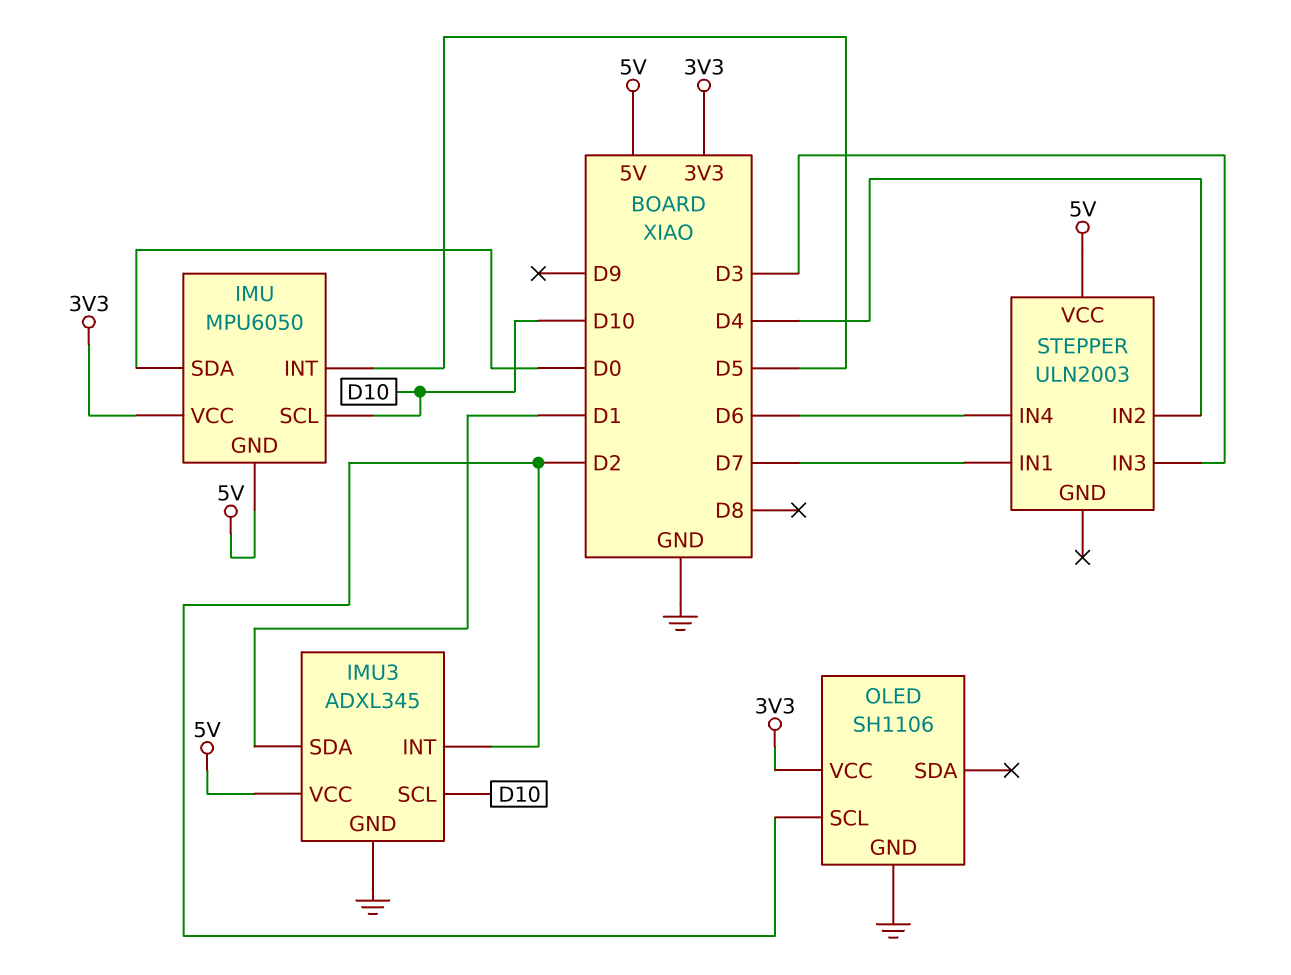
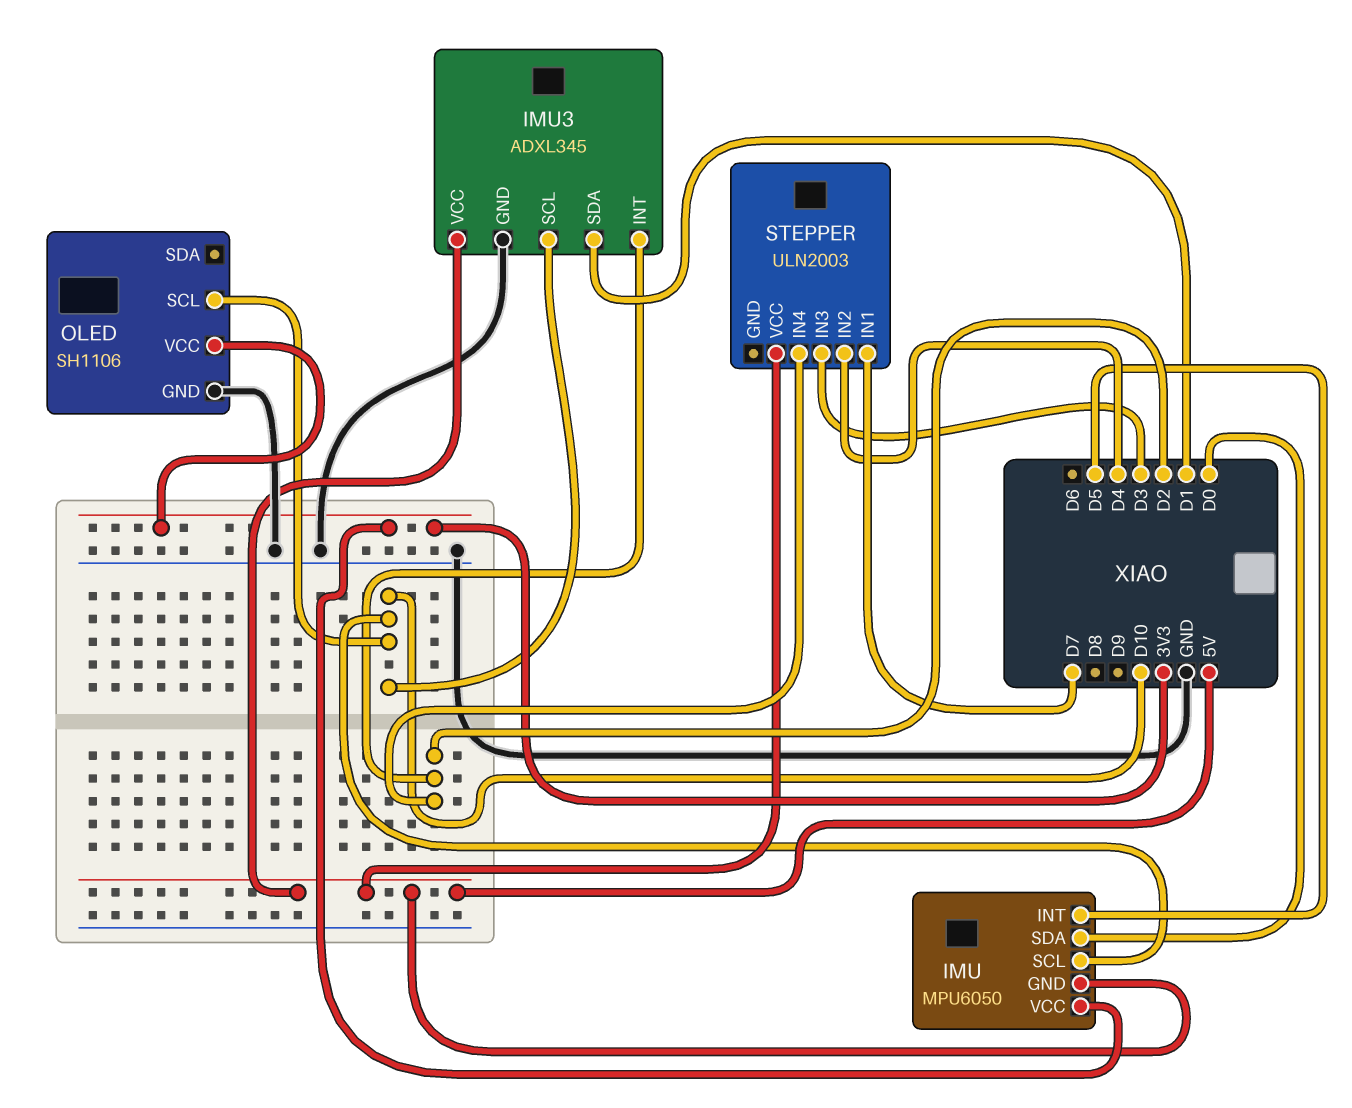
OLED pin SCL: D2 -> D10
STEPPER pin IN4: D6 -> D2

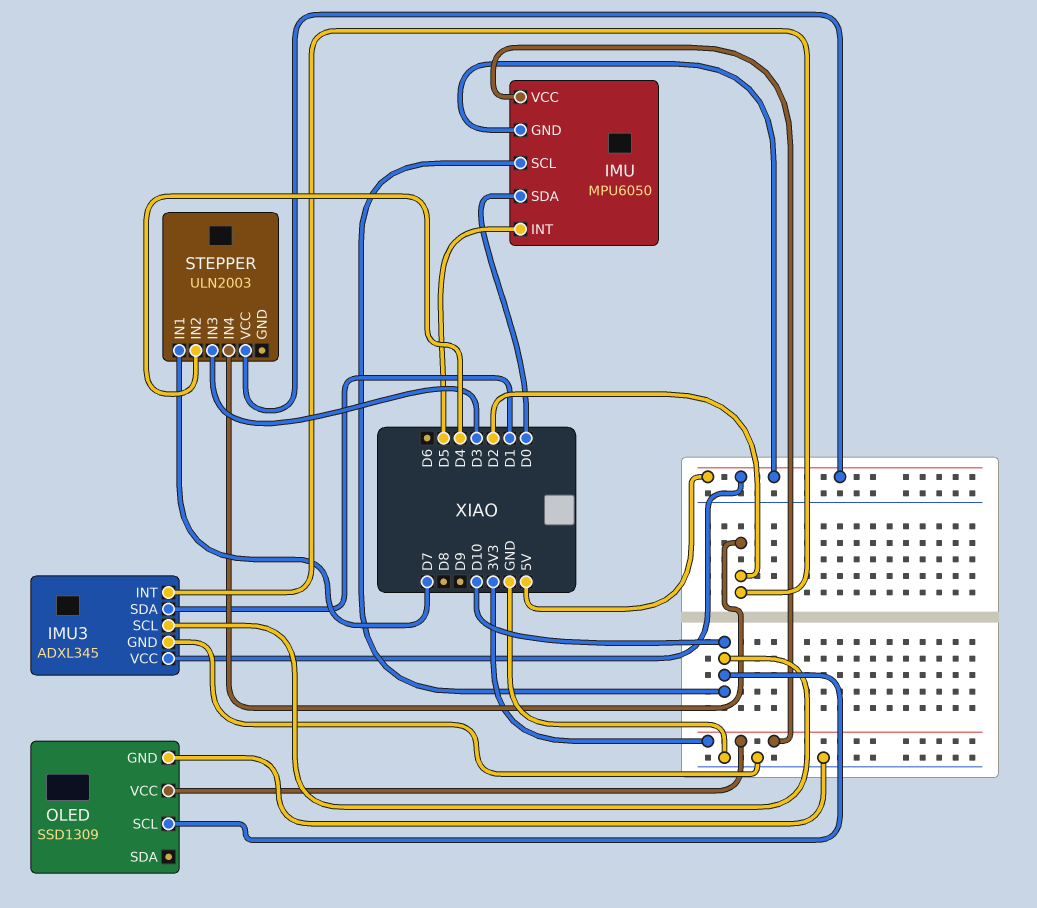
OLED: SH1106 -> SSD1309

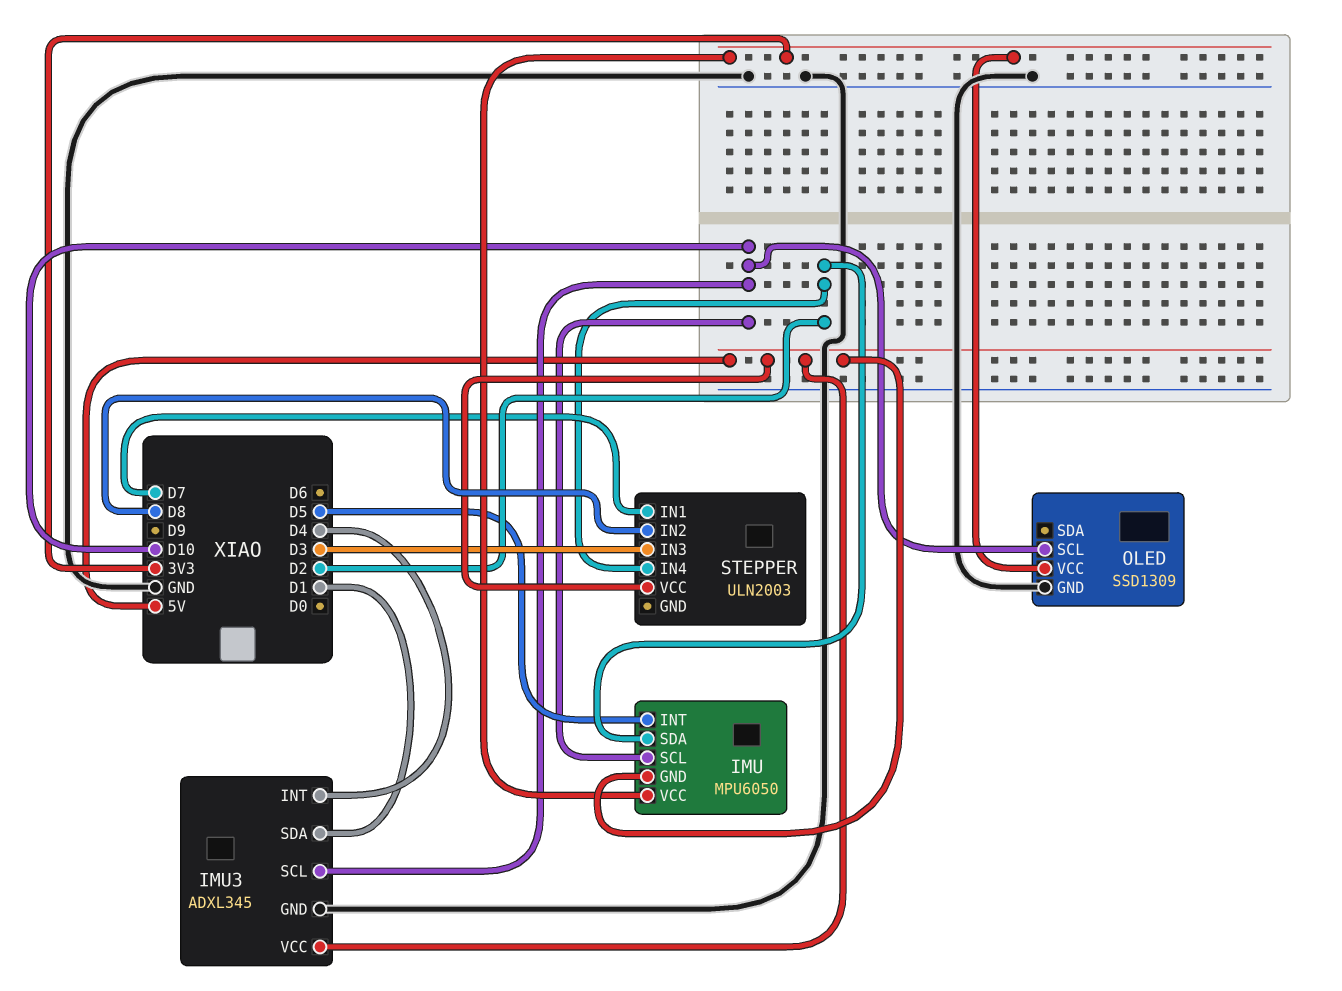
IMU pin SDA: D0 -> D2
IMU3 pin INT: D2 -> D4
STEPPER pin IN2: D4 -> D8

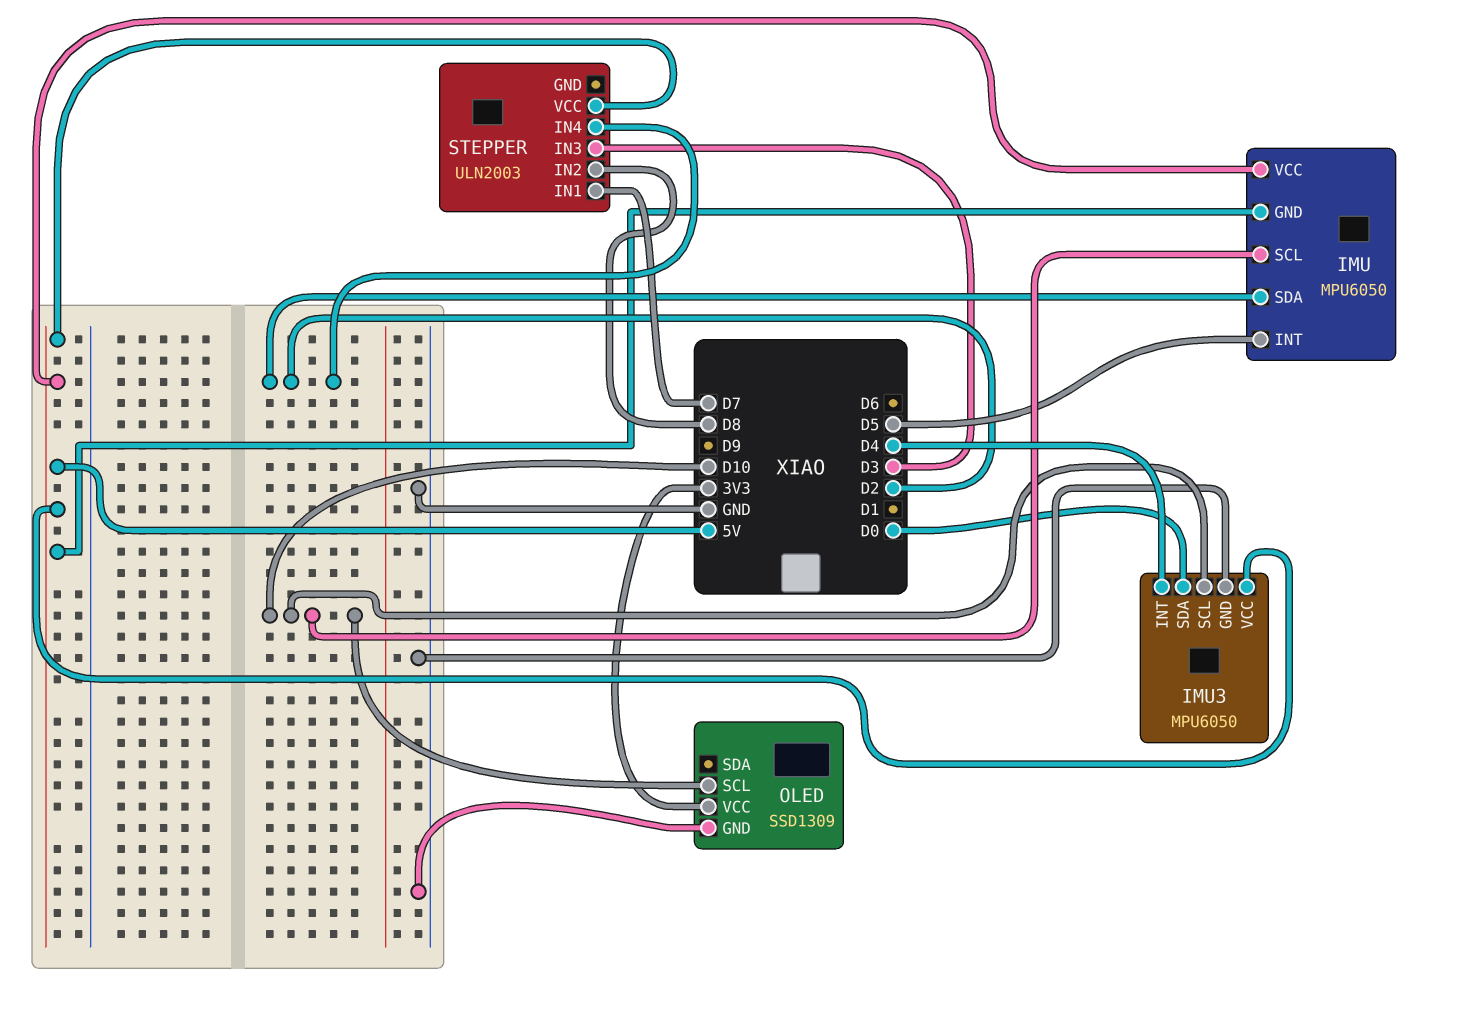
IMU pin VCC: 3V3 -> 5V
IMU3: ADXL345 -> MPU6050
IMU3 pin SDA: D1 -> D0

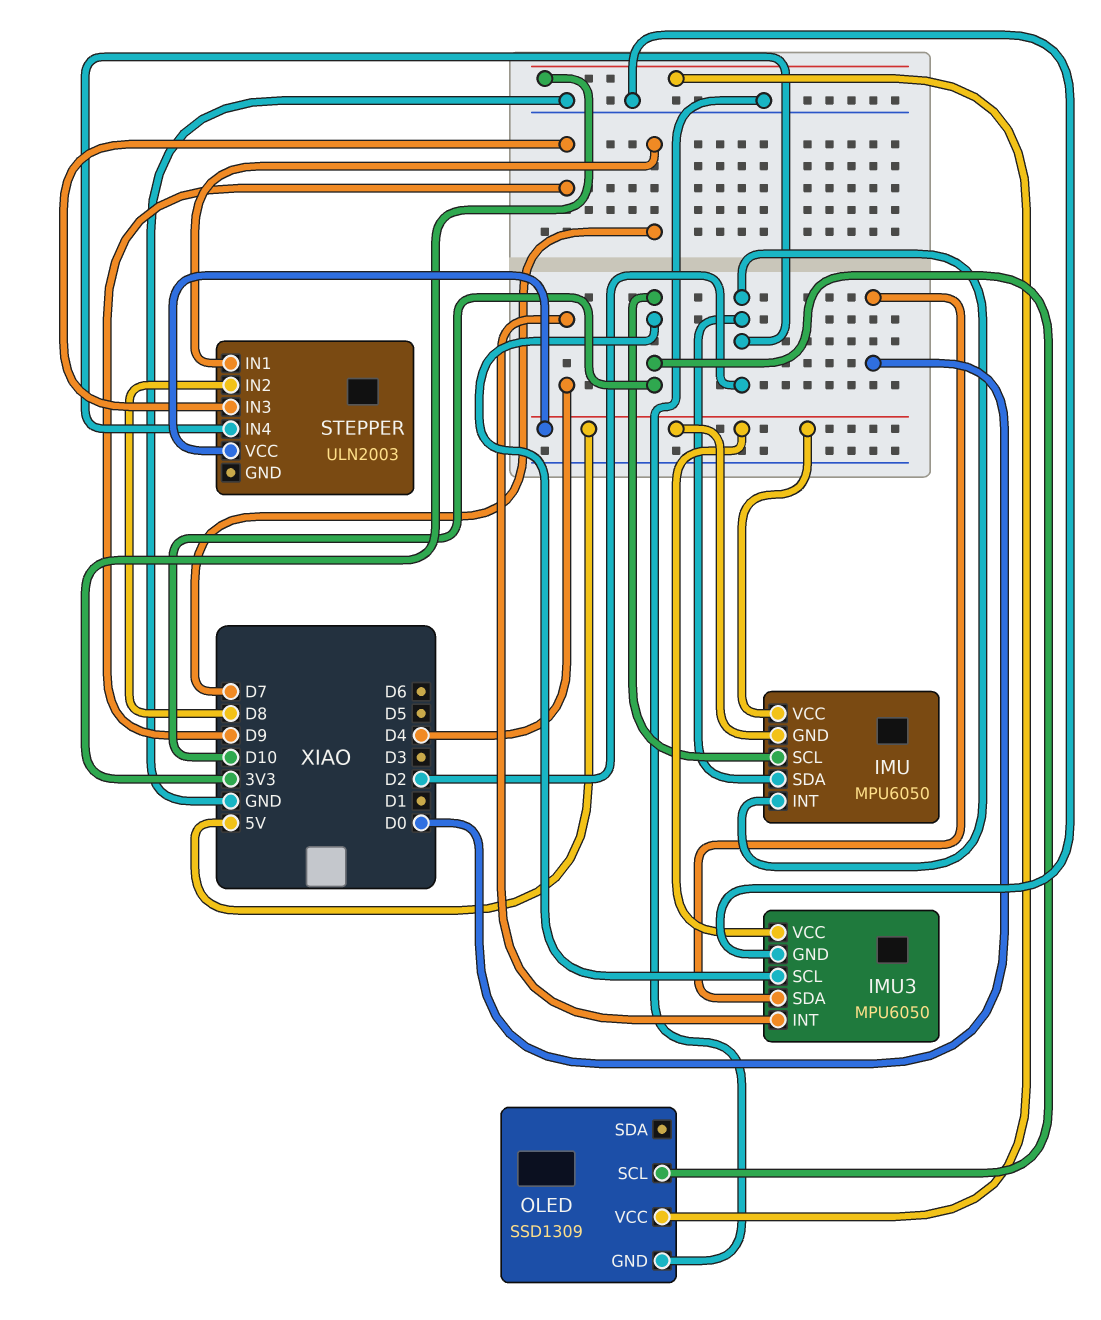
IMU pin INT: D5 -> D2
STEPPER pin IN3: D3 -> D9

